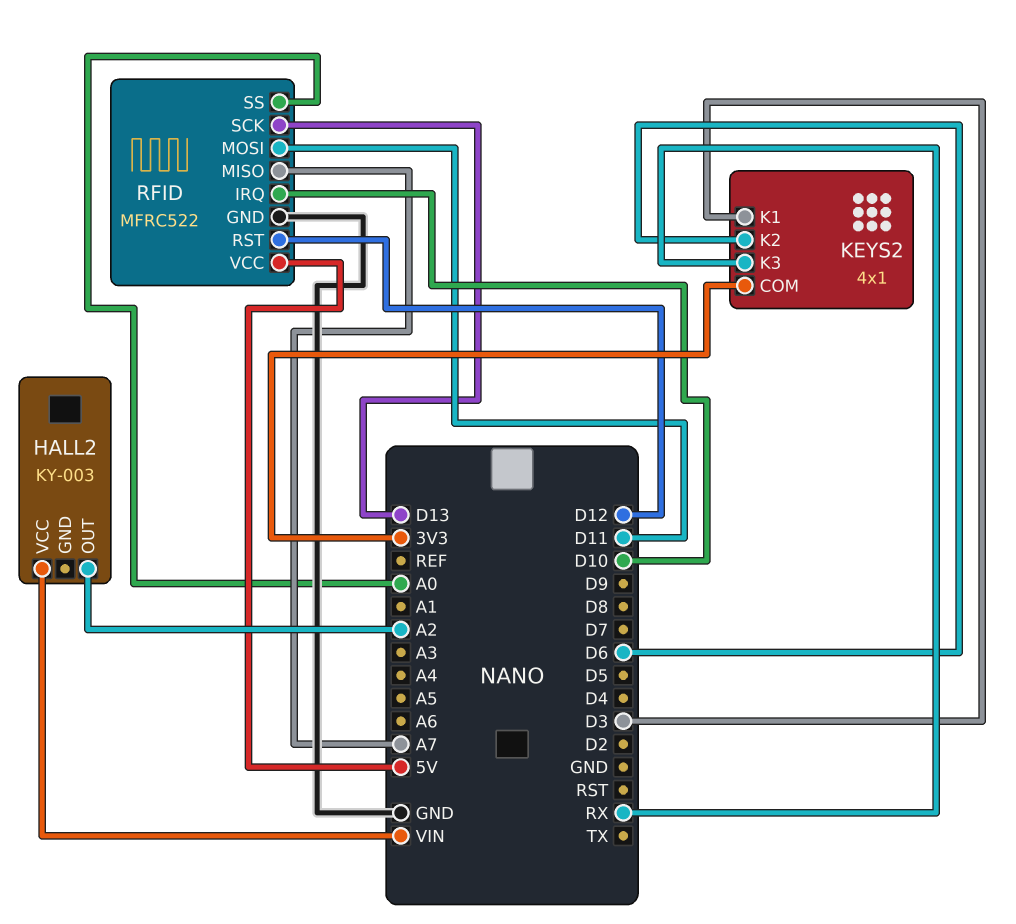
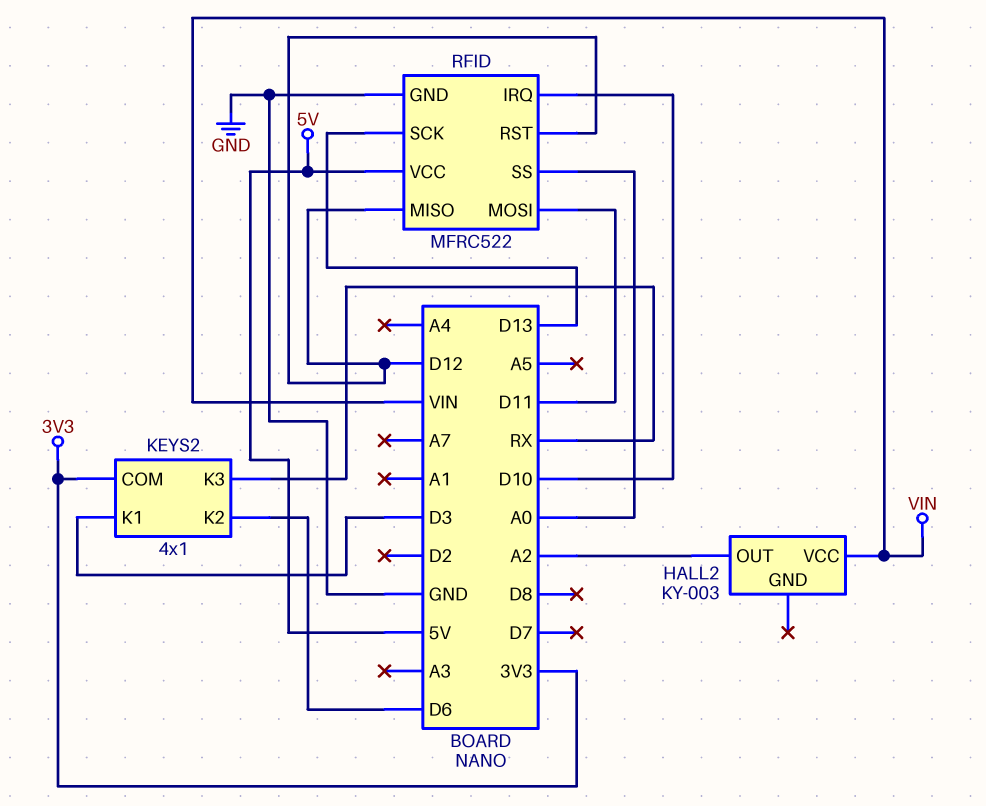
RFID pin MISO: A7 -> D12

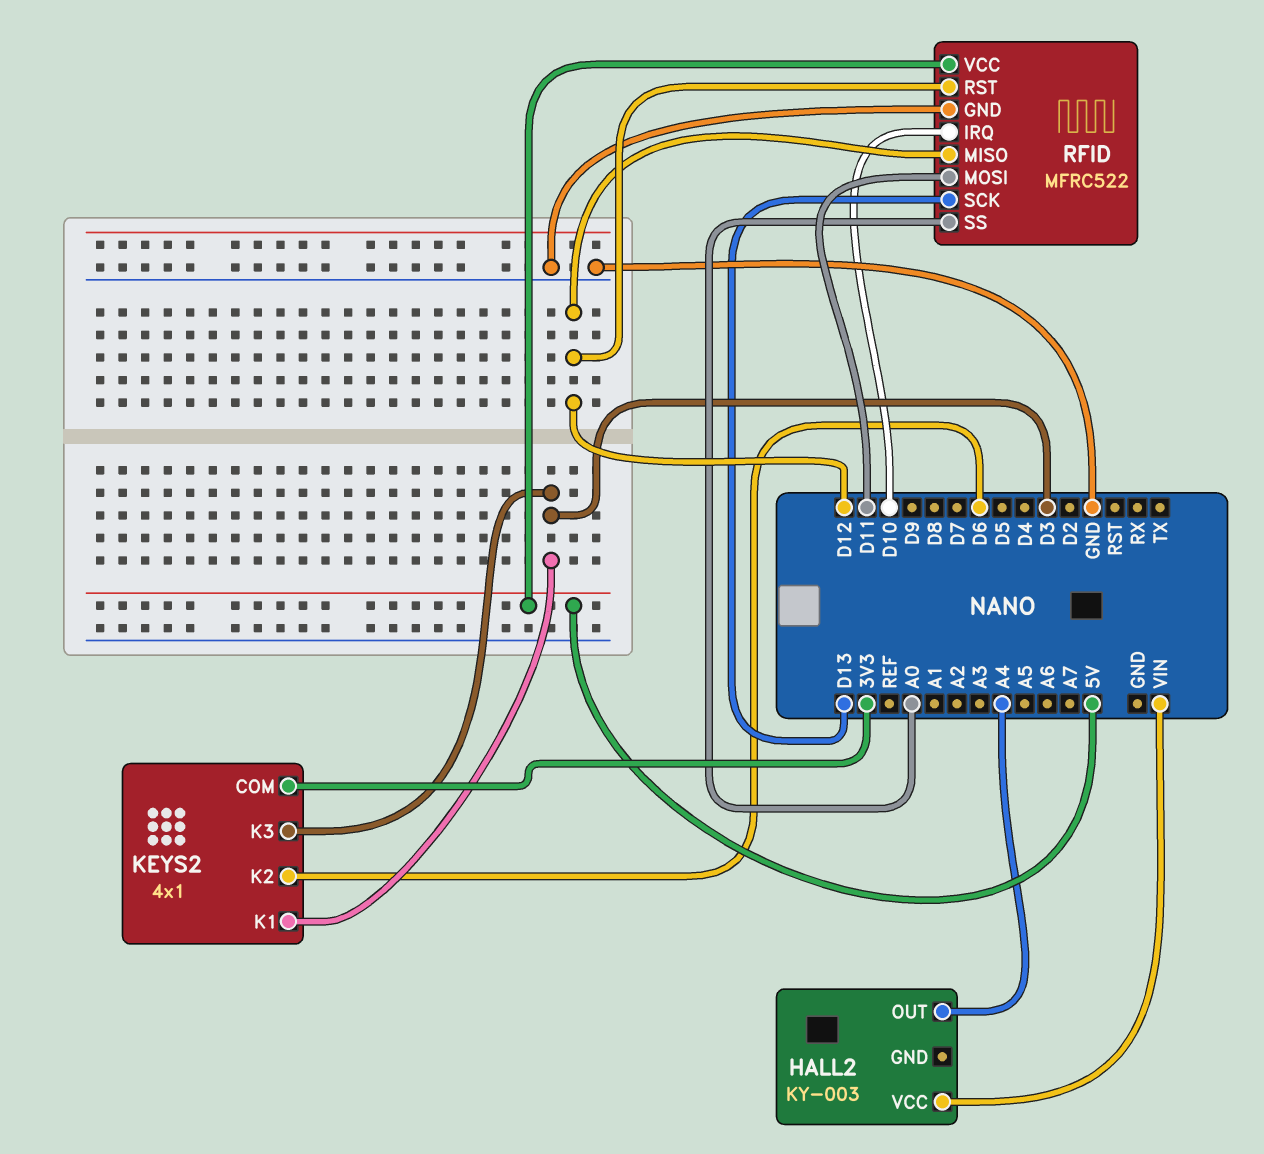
HALL2 pin OUT: A2 -> A4
KEYS2 pin K3: RX -> D3

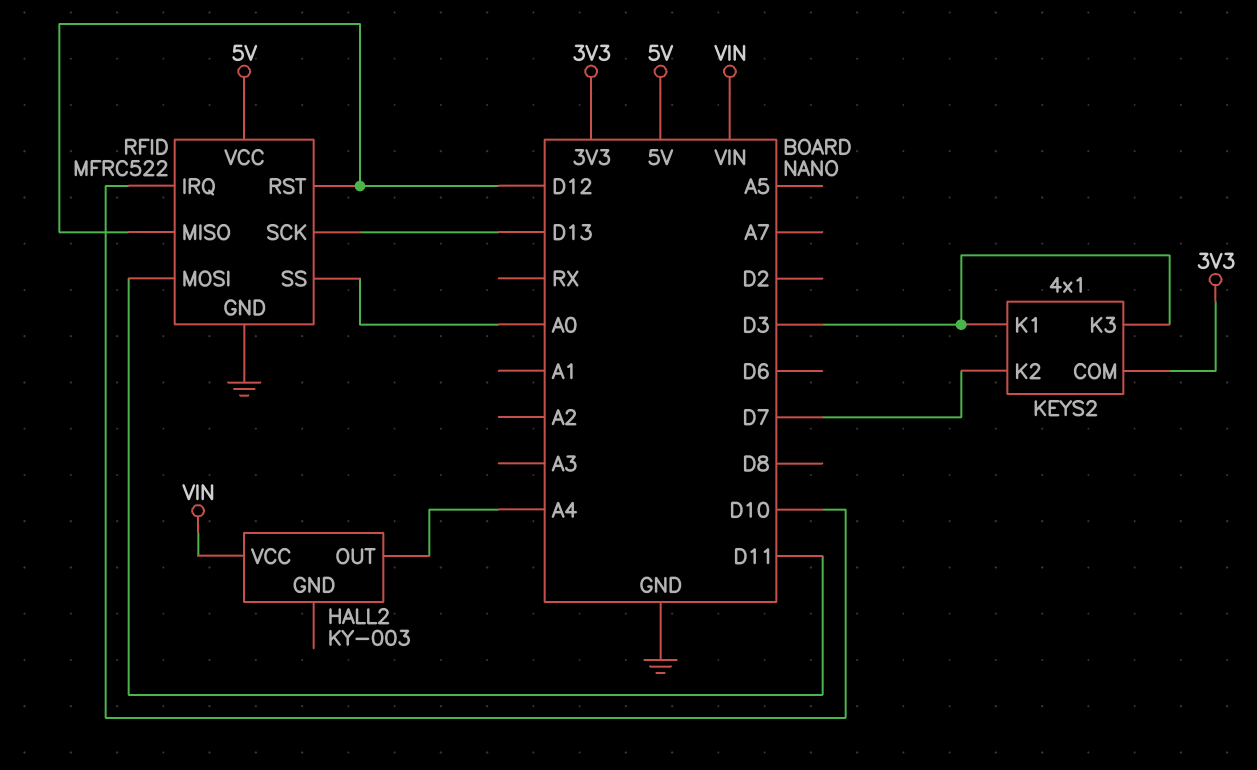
KEYS2 pin K2: D6 -> D7

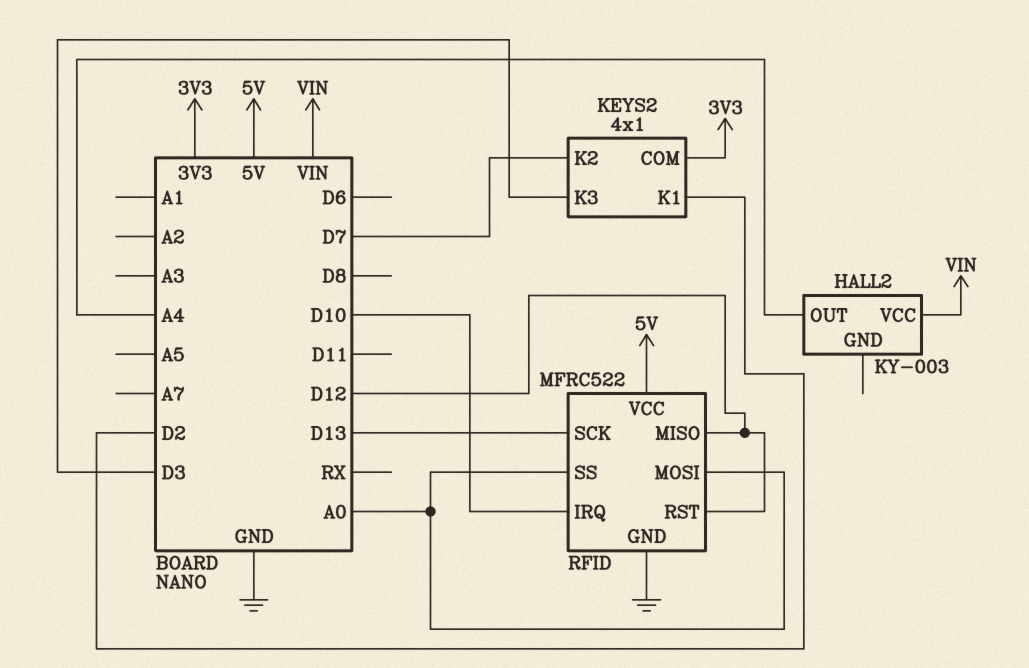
KEYS2 pin K1: D3 -> D2
RFID pin MOSI: D11 -> A0

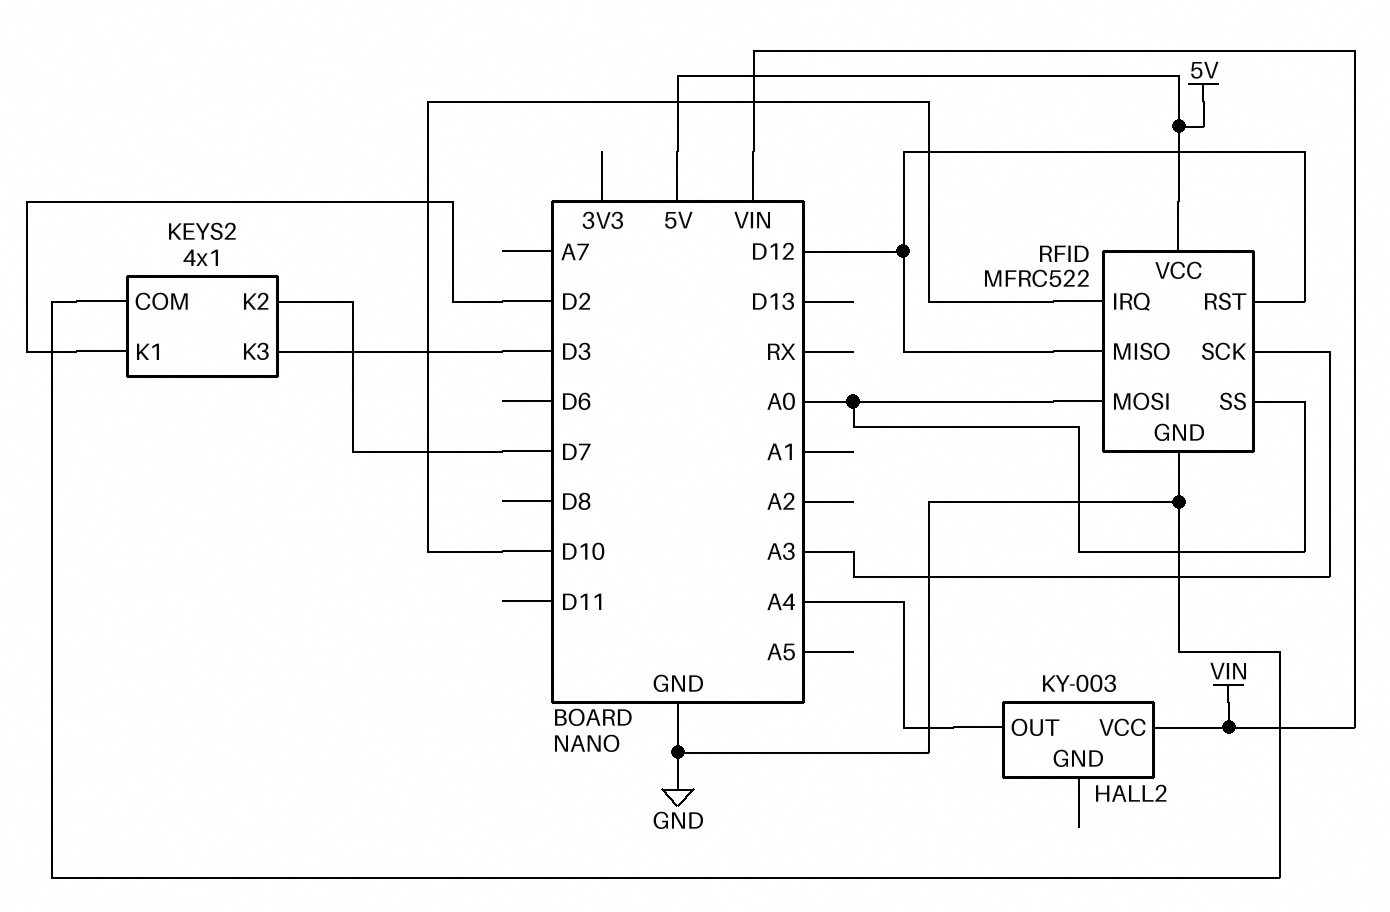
KEYS2 pin COM: 3V3 -> GND
RFID pin SCK: D13 -> A3

